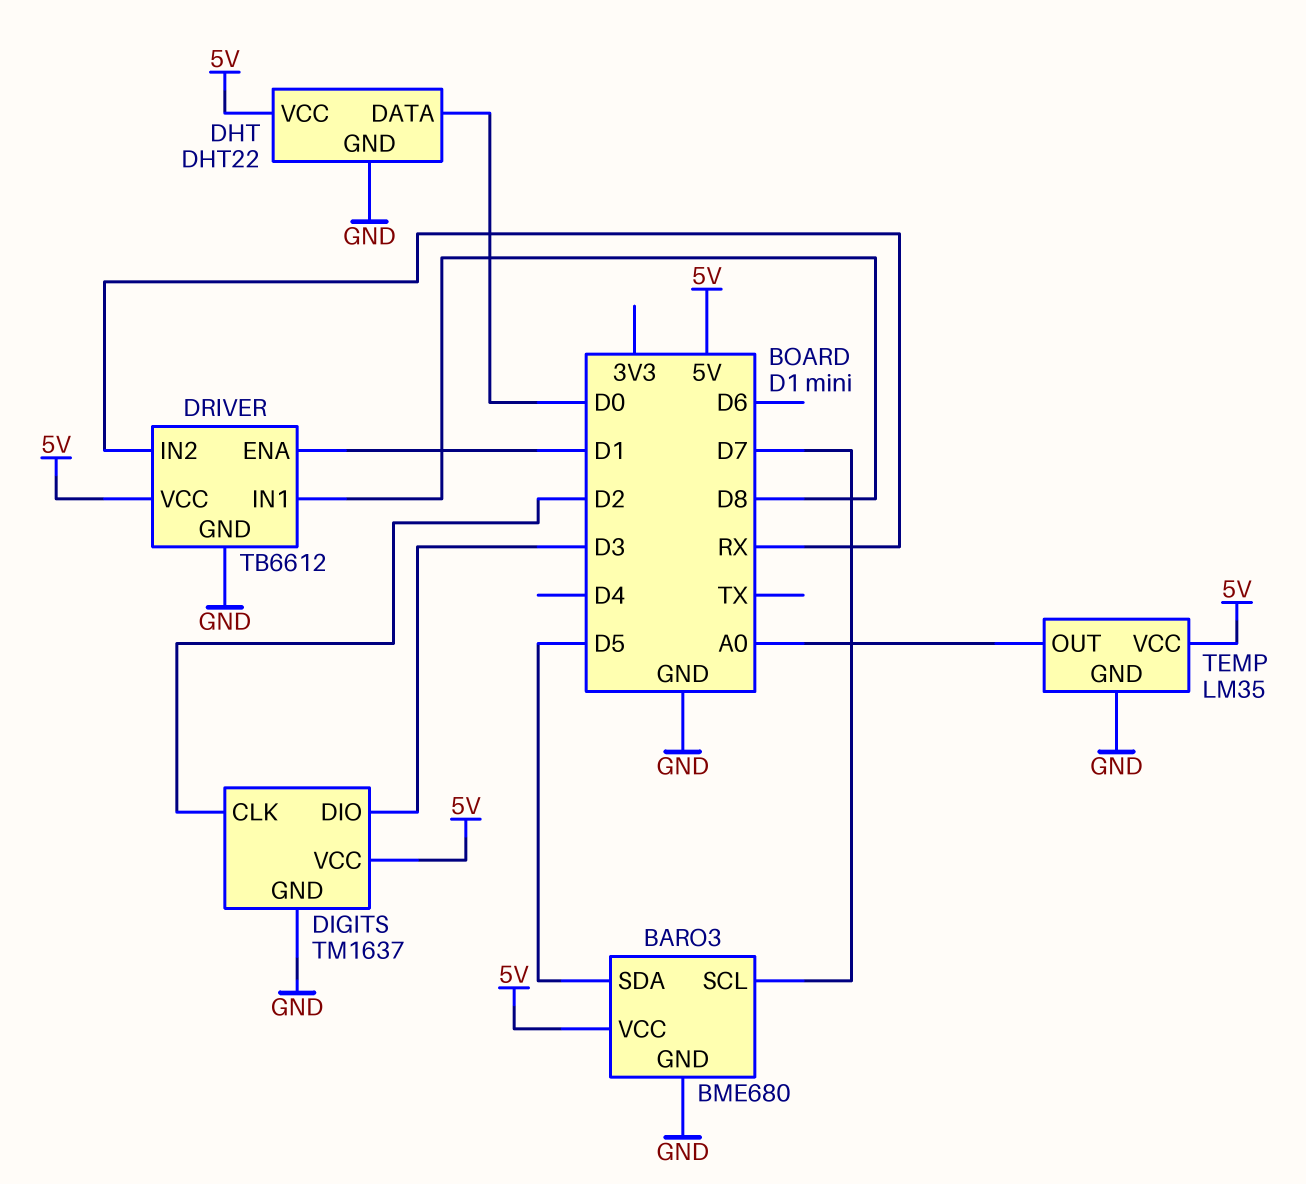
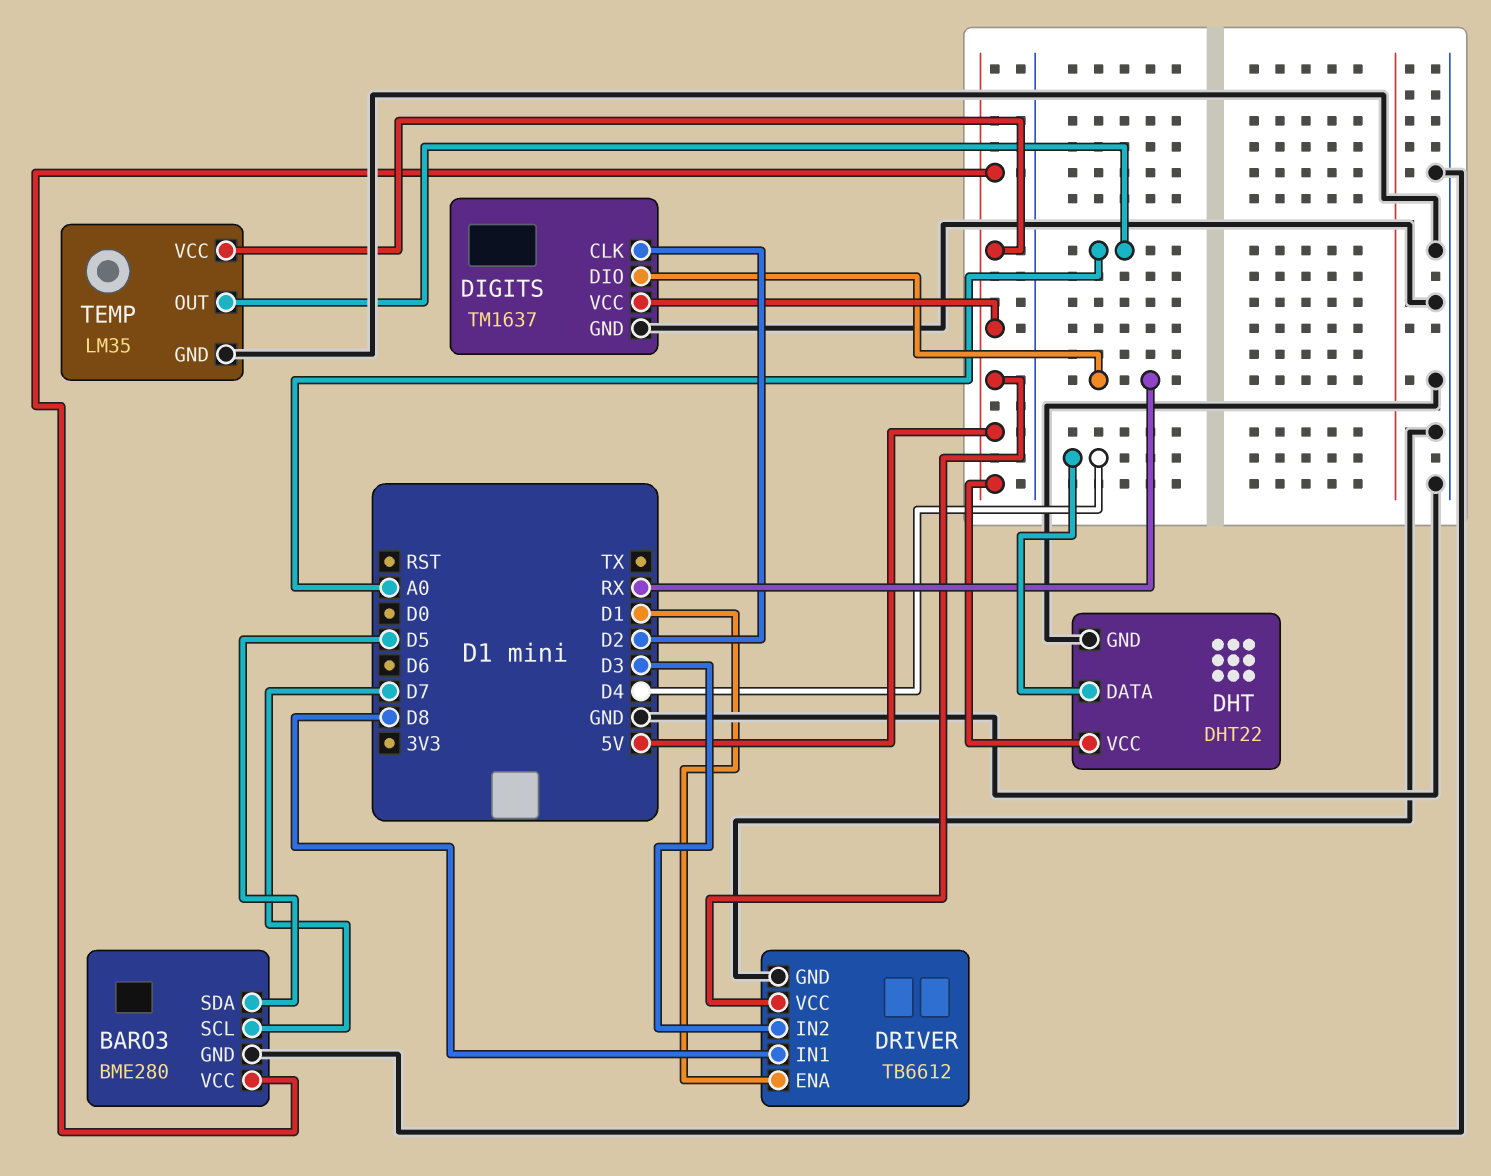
BARO3: BME680 -> BME280
DHT pin DATA: D0 -> D4
DIGITS pin DIO: D3 -> RX
DRIVER pin IN2: RX -> D3

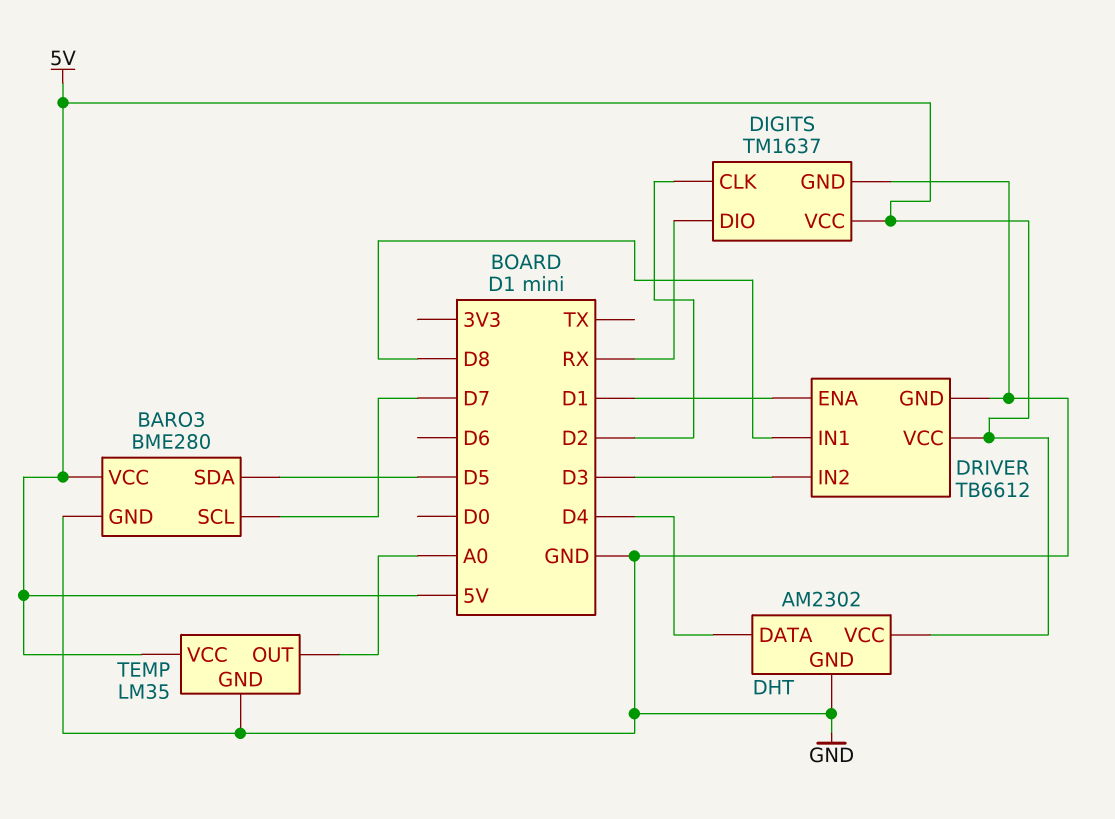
DHT: DHT22 -> AM2302

